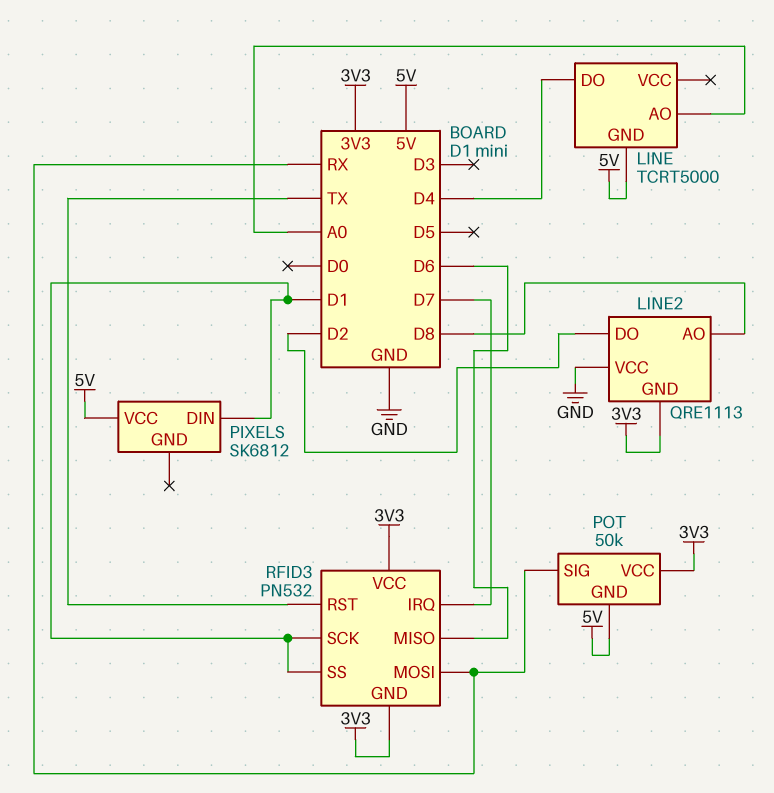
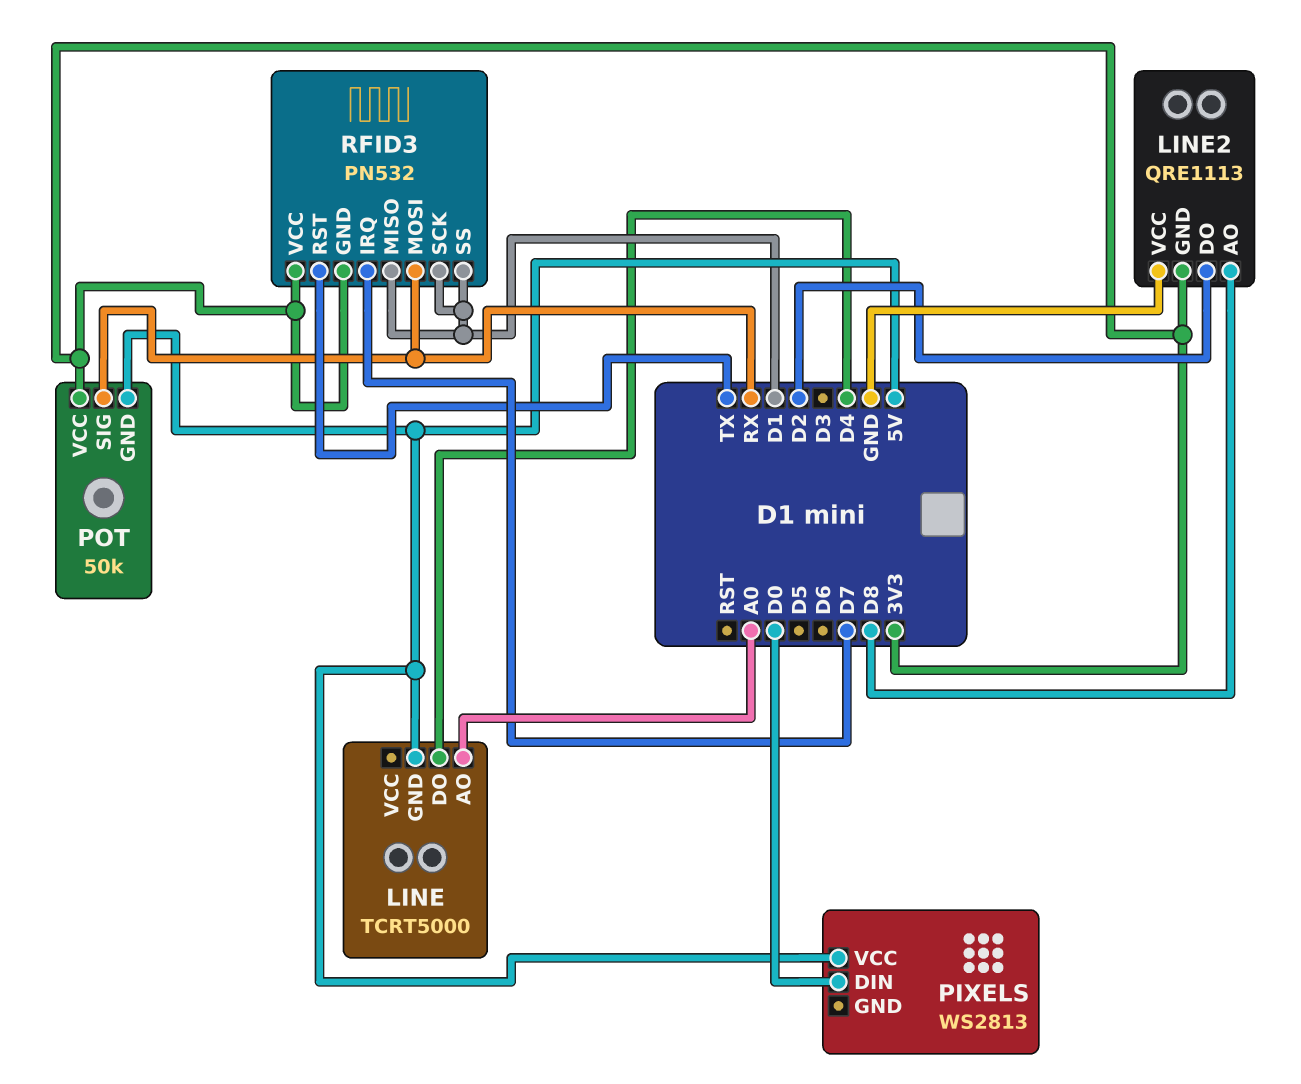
PIXELS: SK6812 -> WS2813
PIXELS pin DIN: D1 -> D0
RFID3 pin MISO: D6 -> D1

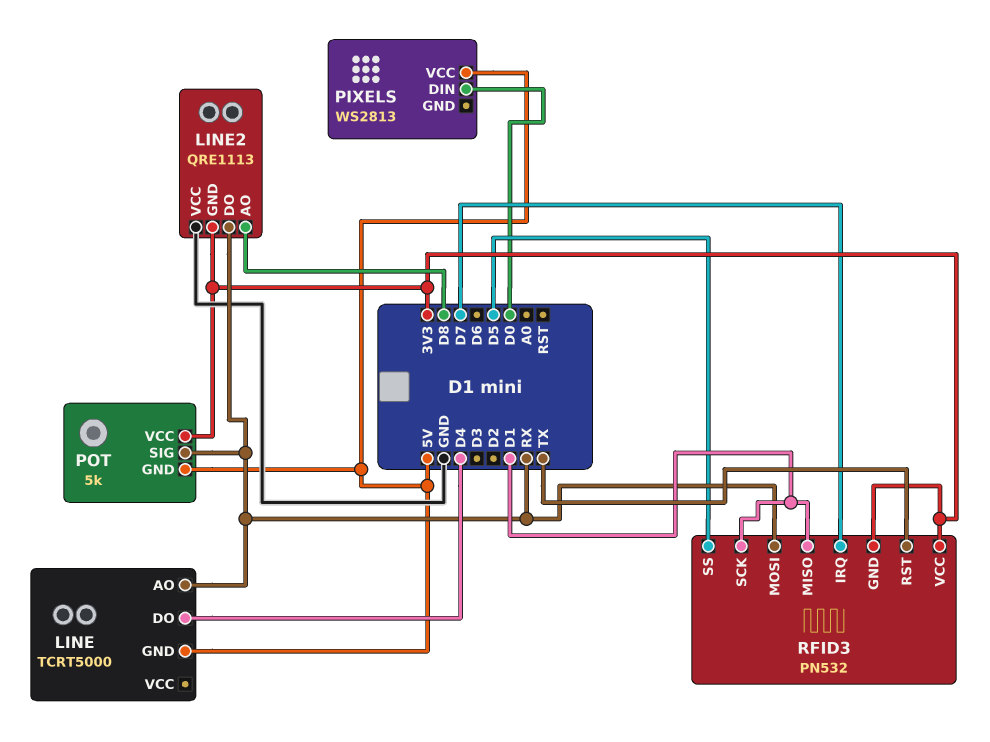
LINE pin AO: A0 -> RX
LINE2 pin DO: D2 -> RX
POT: 50k -> 5k
RFID3 pin SS: D1 -> D5

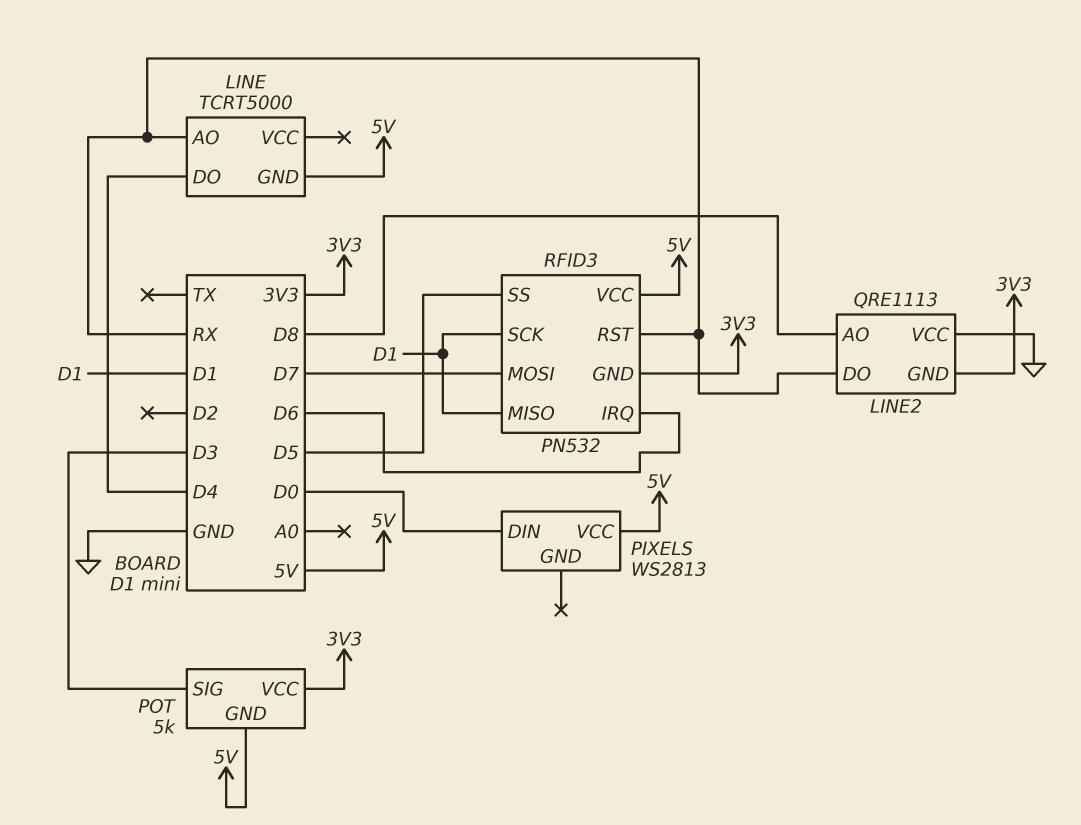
POT pin SIG: RX -> D3
RFID3 pin IRQ: D7 -> D6
RFID3 pin MOSI: RX -> D7
RFID3 pin RST: TX -> RX
RFID3 pin VCC: 3V3 -> 5V

